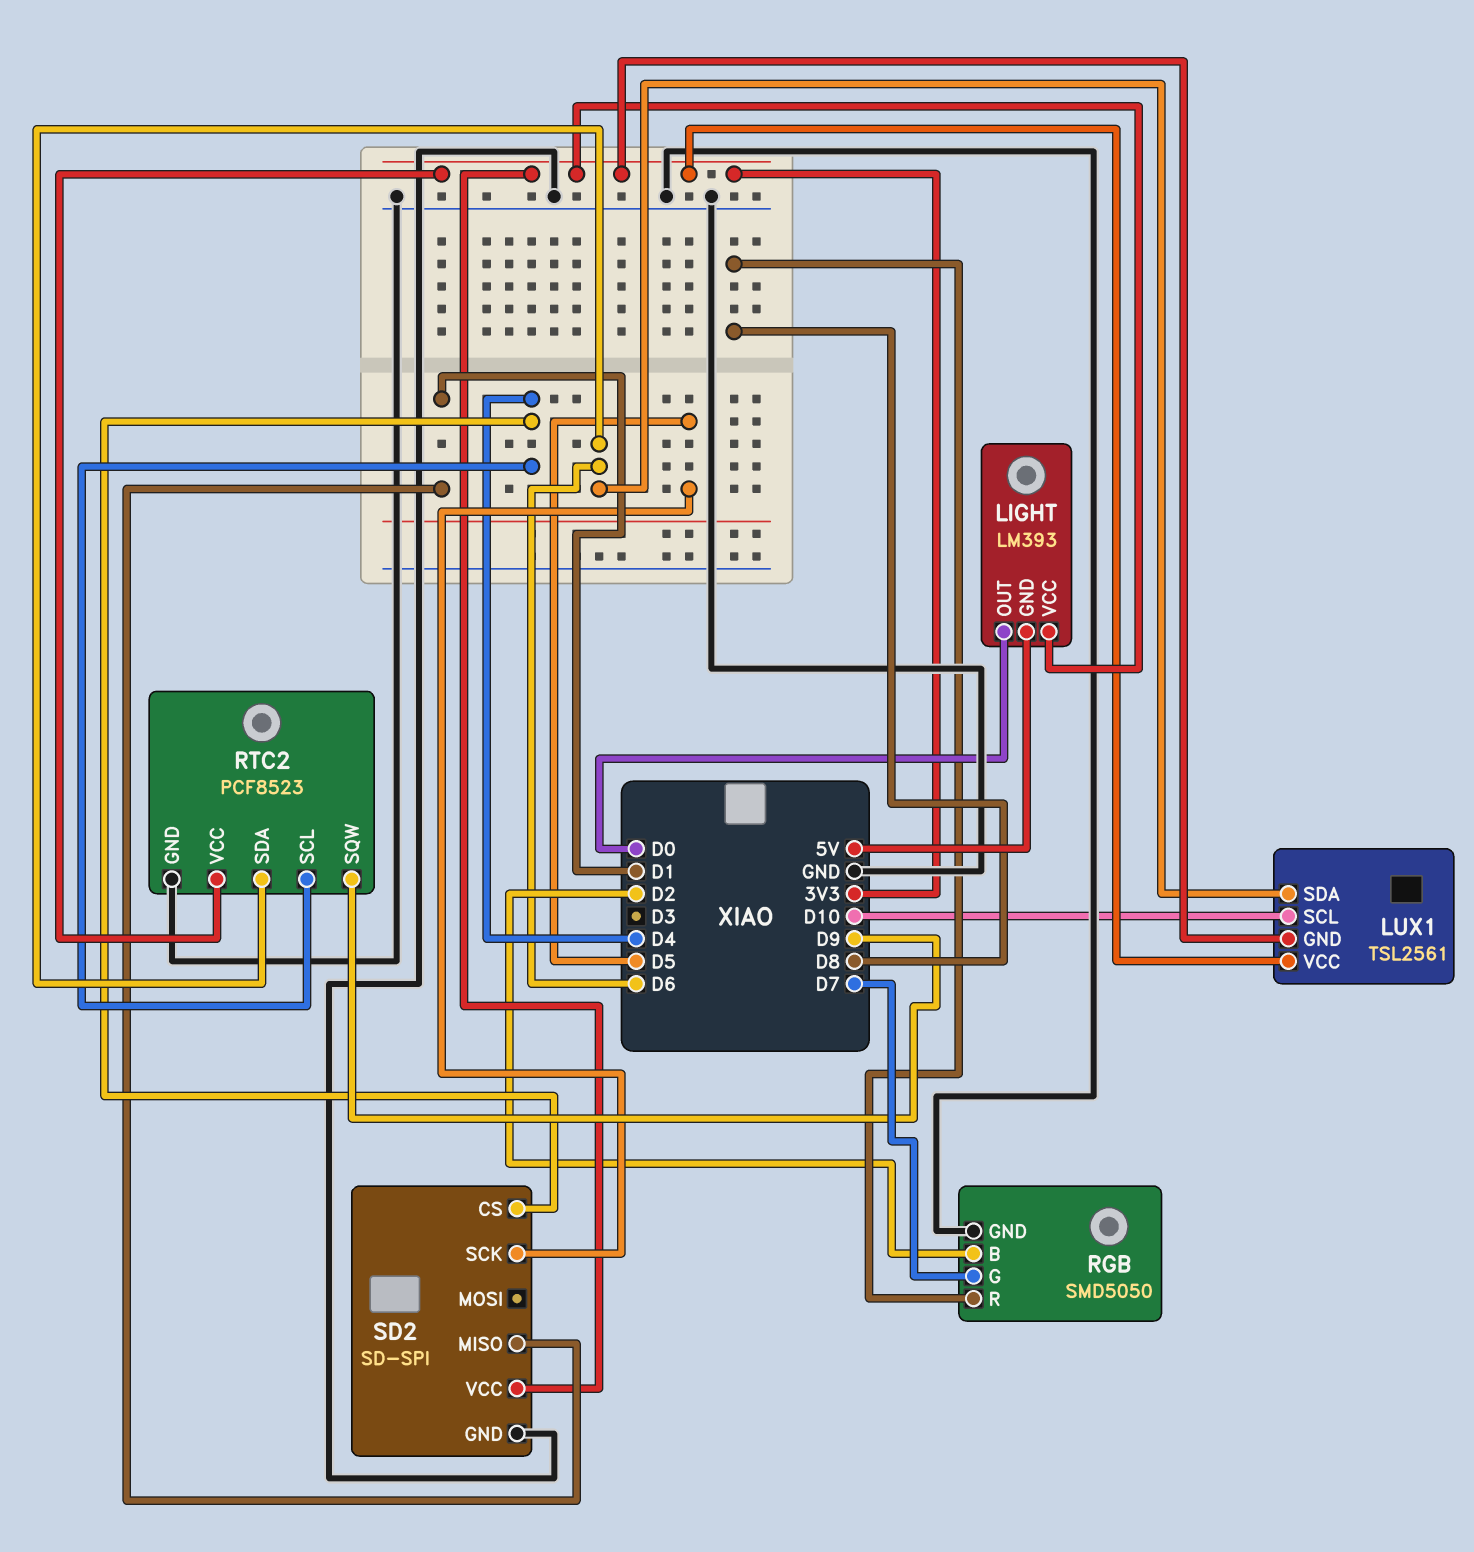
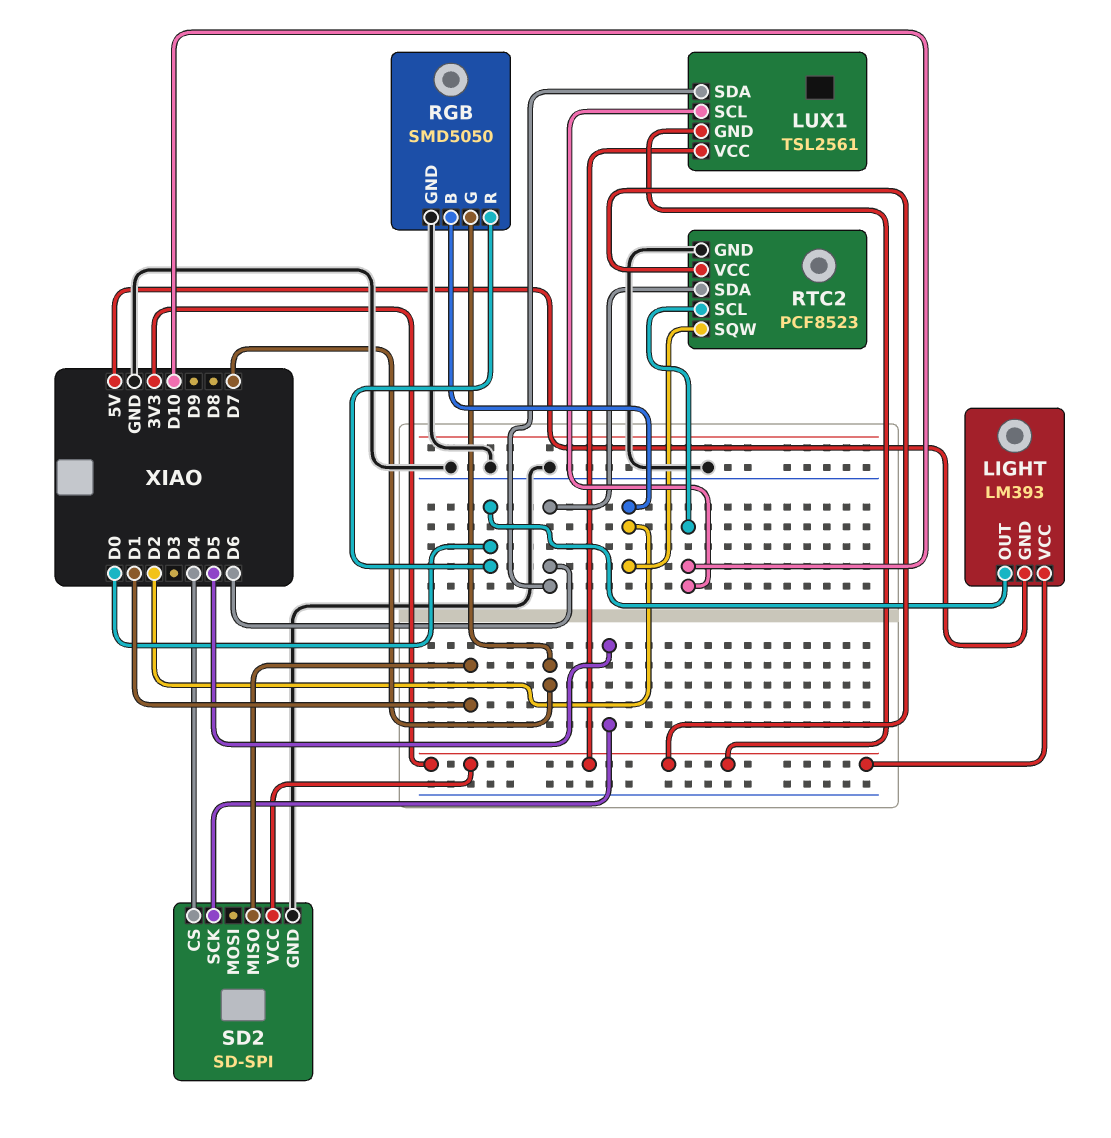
RGB pin R: D8 -> D0
RTC2 pin SCL: D4 -> D10
RTC2 pin SQW: D9 -> D2

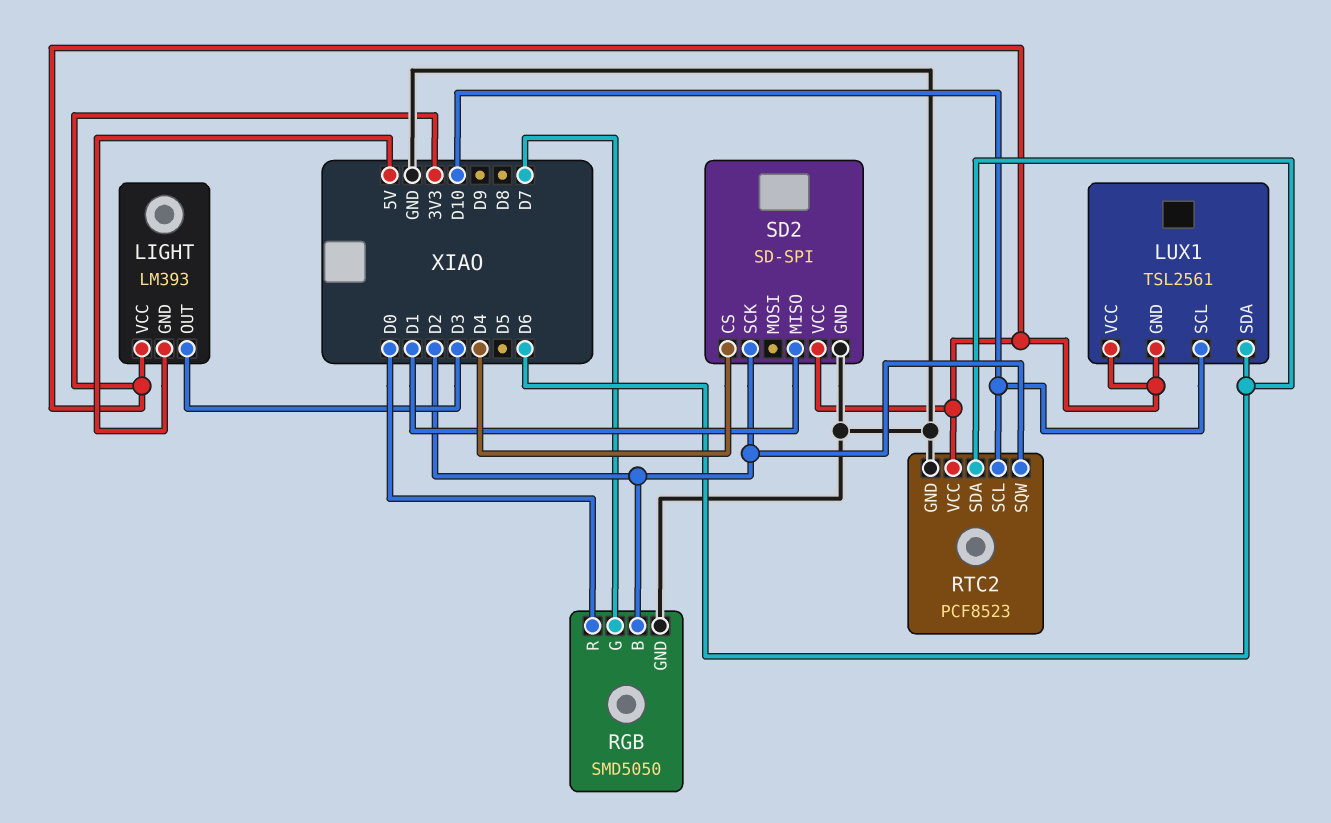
LIGHT pin OUT: D0 -> D3
SD2 pin SCK: D5 -> D2

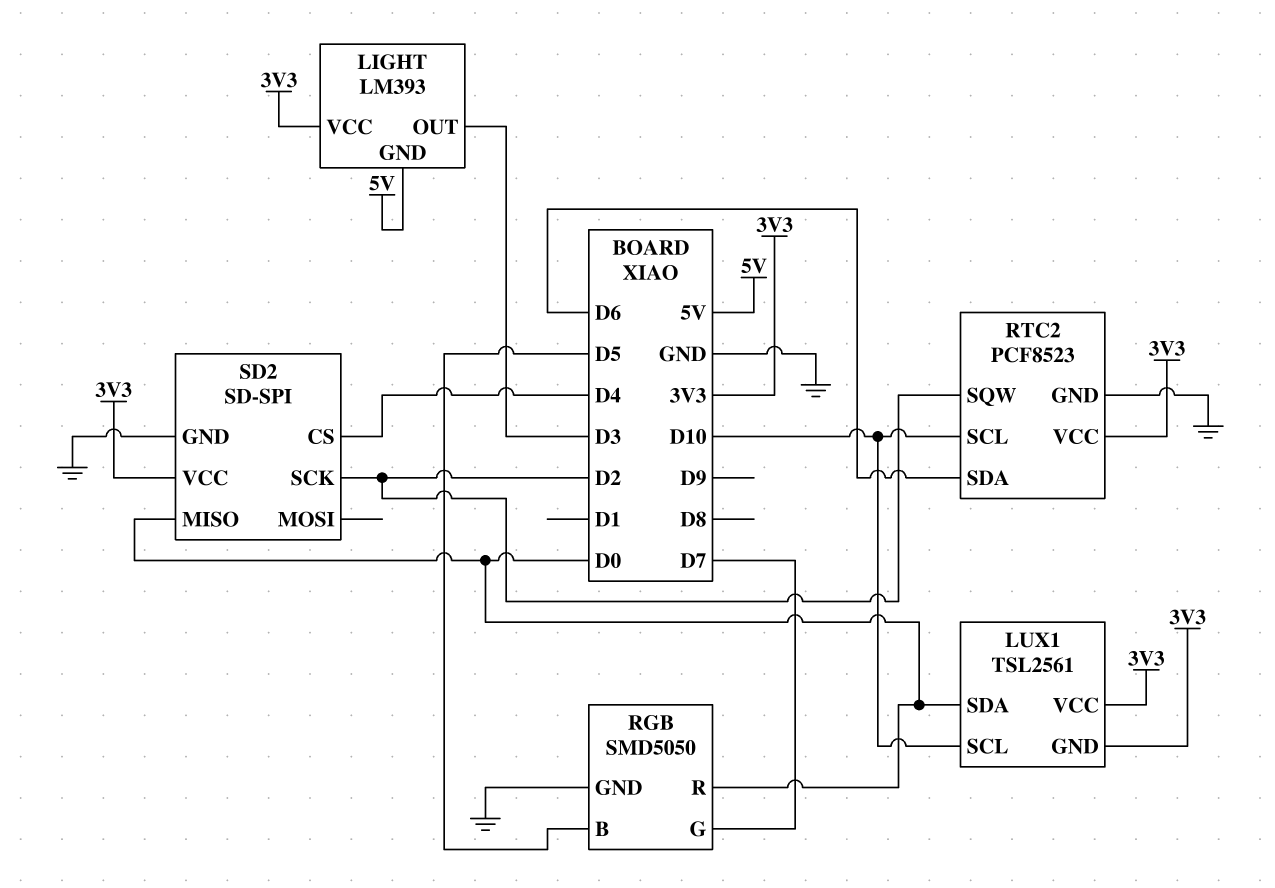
LUX1 pin SDA: D6 -> D0
RGB pin B: D2 -> D5
SD2 pin MISO: D1 -> D0

